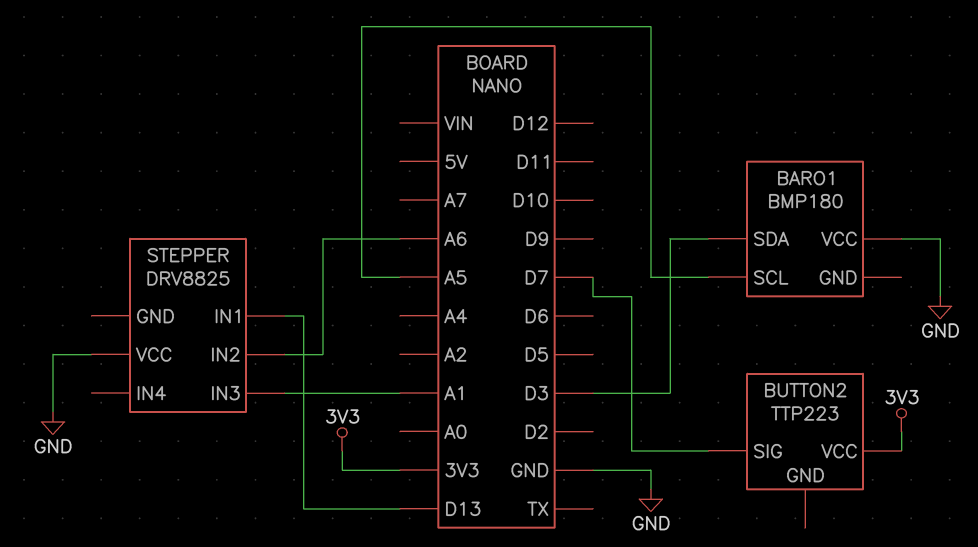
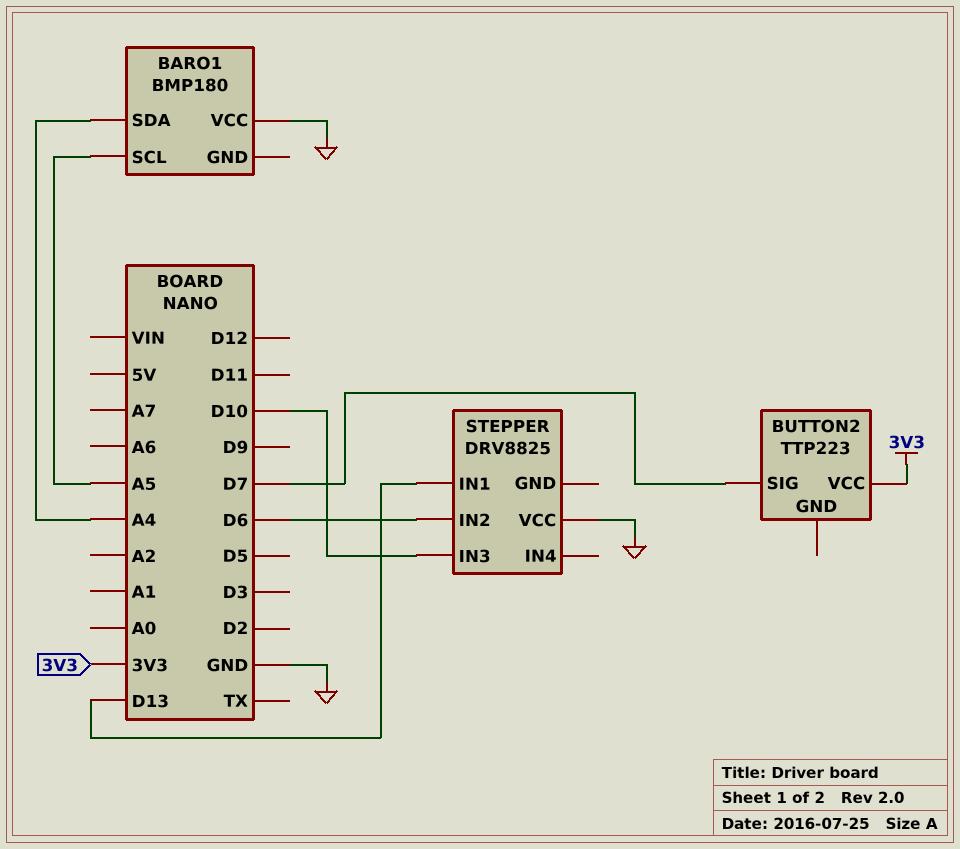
BARO1 pin SDA: D3 -> A4
STEPPER pin IN2: A6 -> D6
STEPPER pin IN3: A1 -> D10

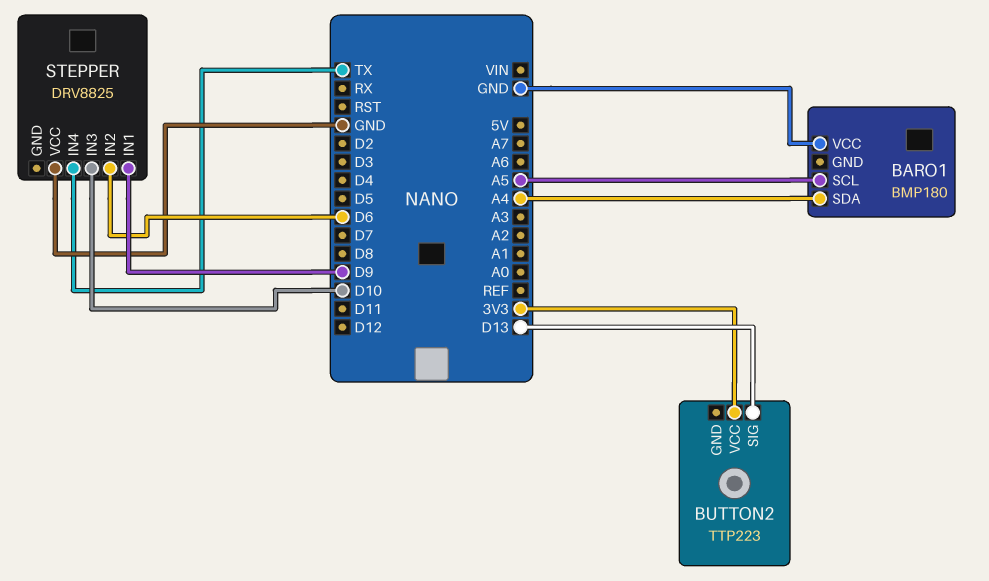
BUTTON2 pin SIG: D7 -> D13
STEPPER pin IN1: D13 -> D9
STEPPER pin IN4: none -> TX

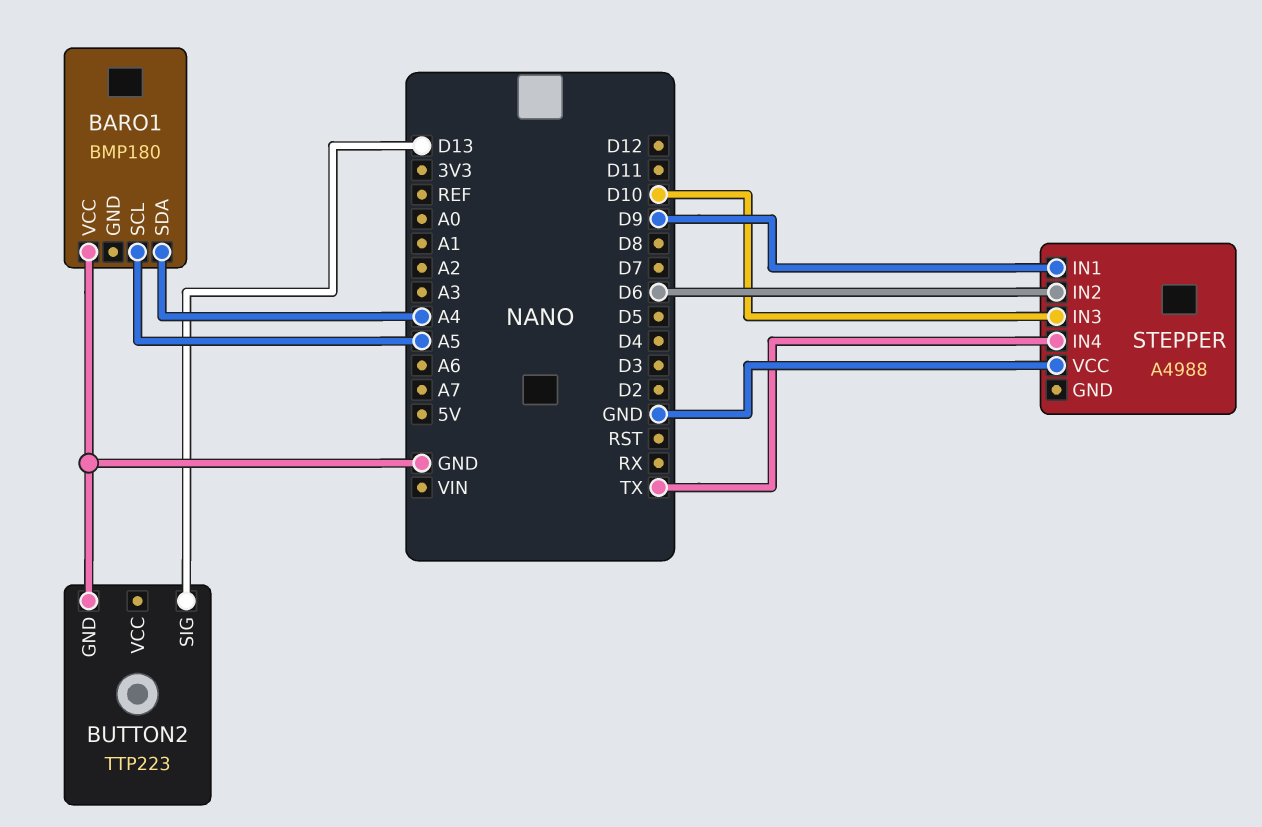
BUTTON2 pin GND: none -> GND
BUTTON2 pin VCC: 3V3 -> none
STEPPER: DRV8825 -> A4988

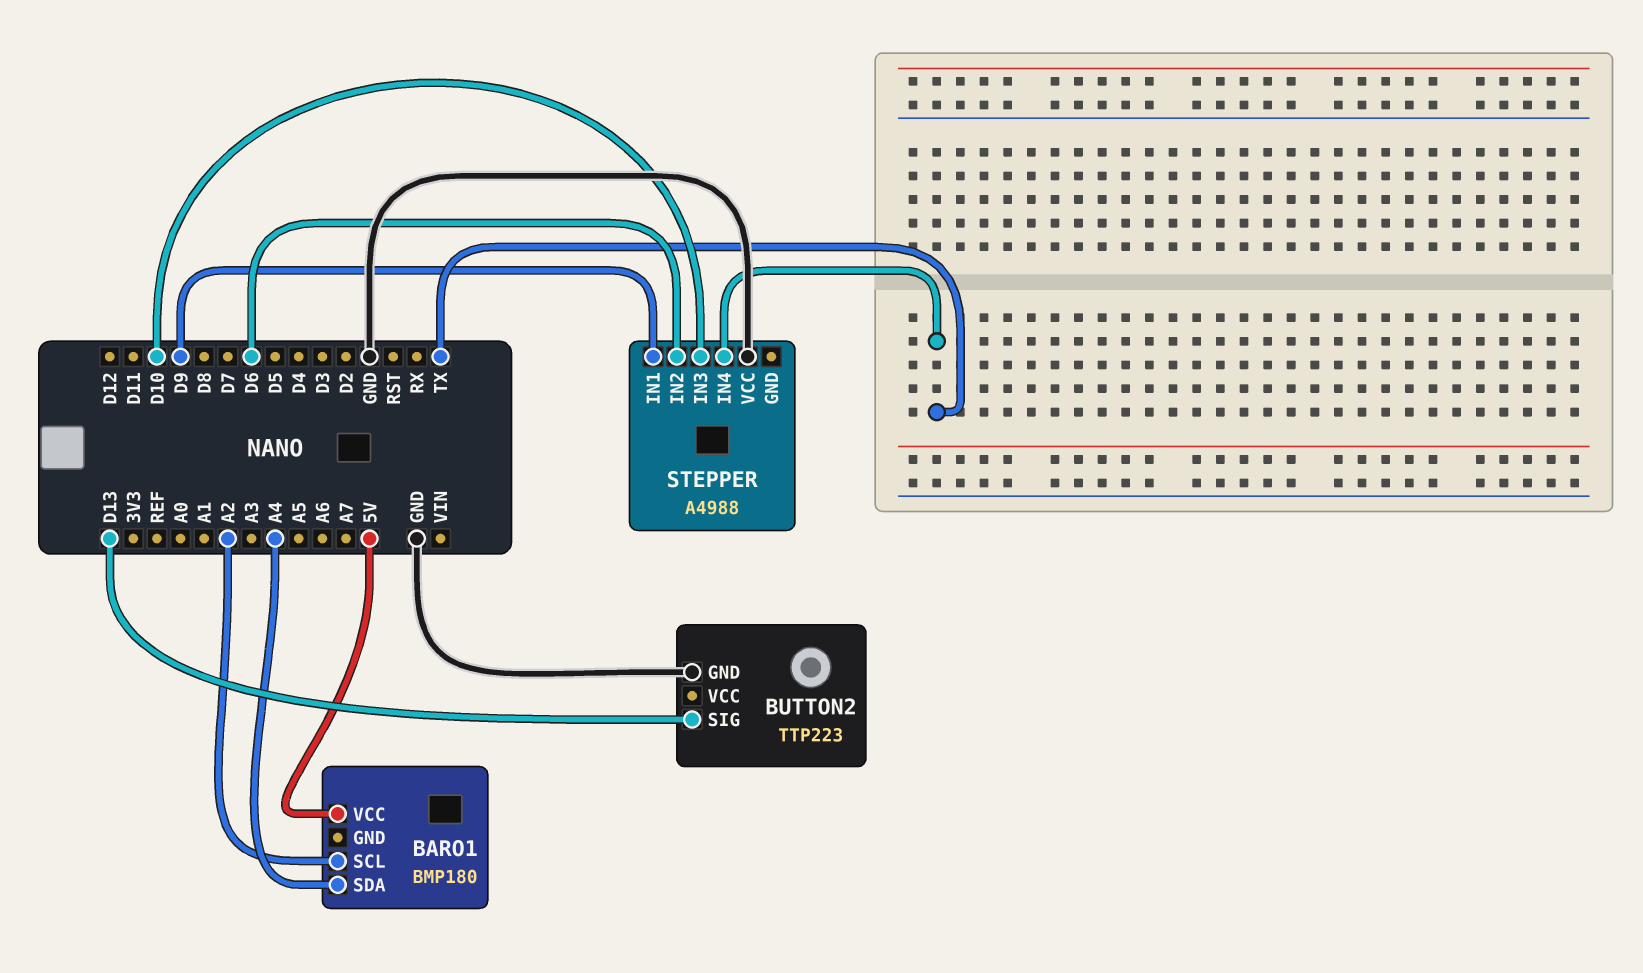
BARO1 pin SCL: A5 -> A2
BARO1 pin VCC: GND -> 5V

